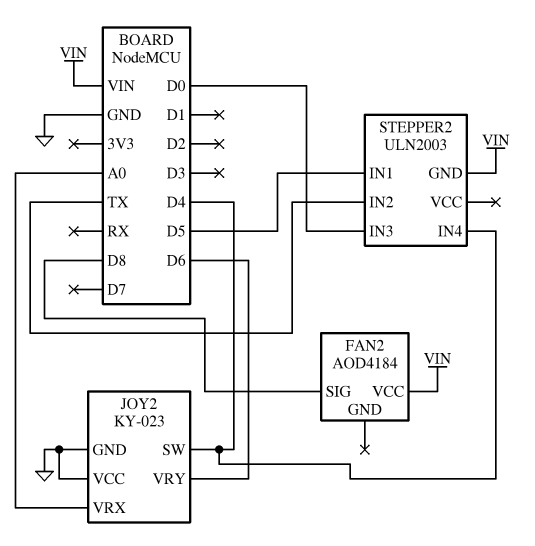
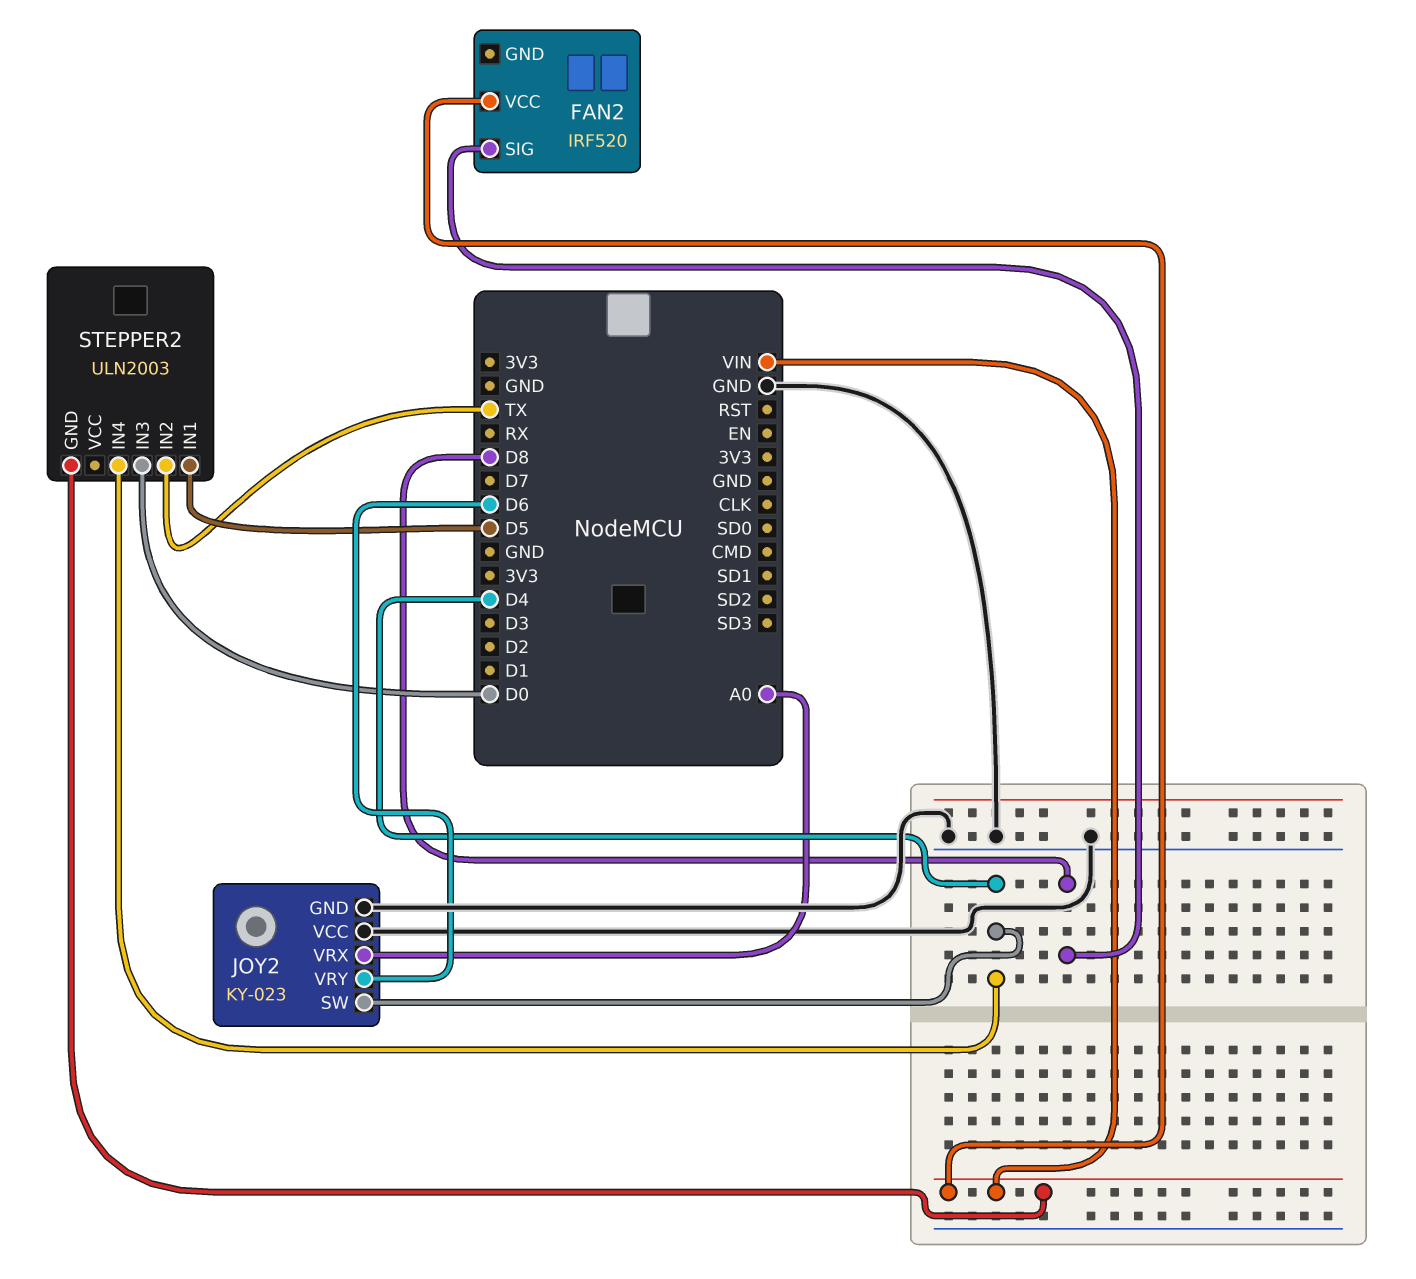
FAN2: AOD4184 -> IRF520

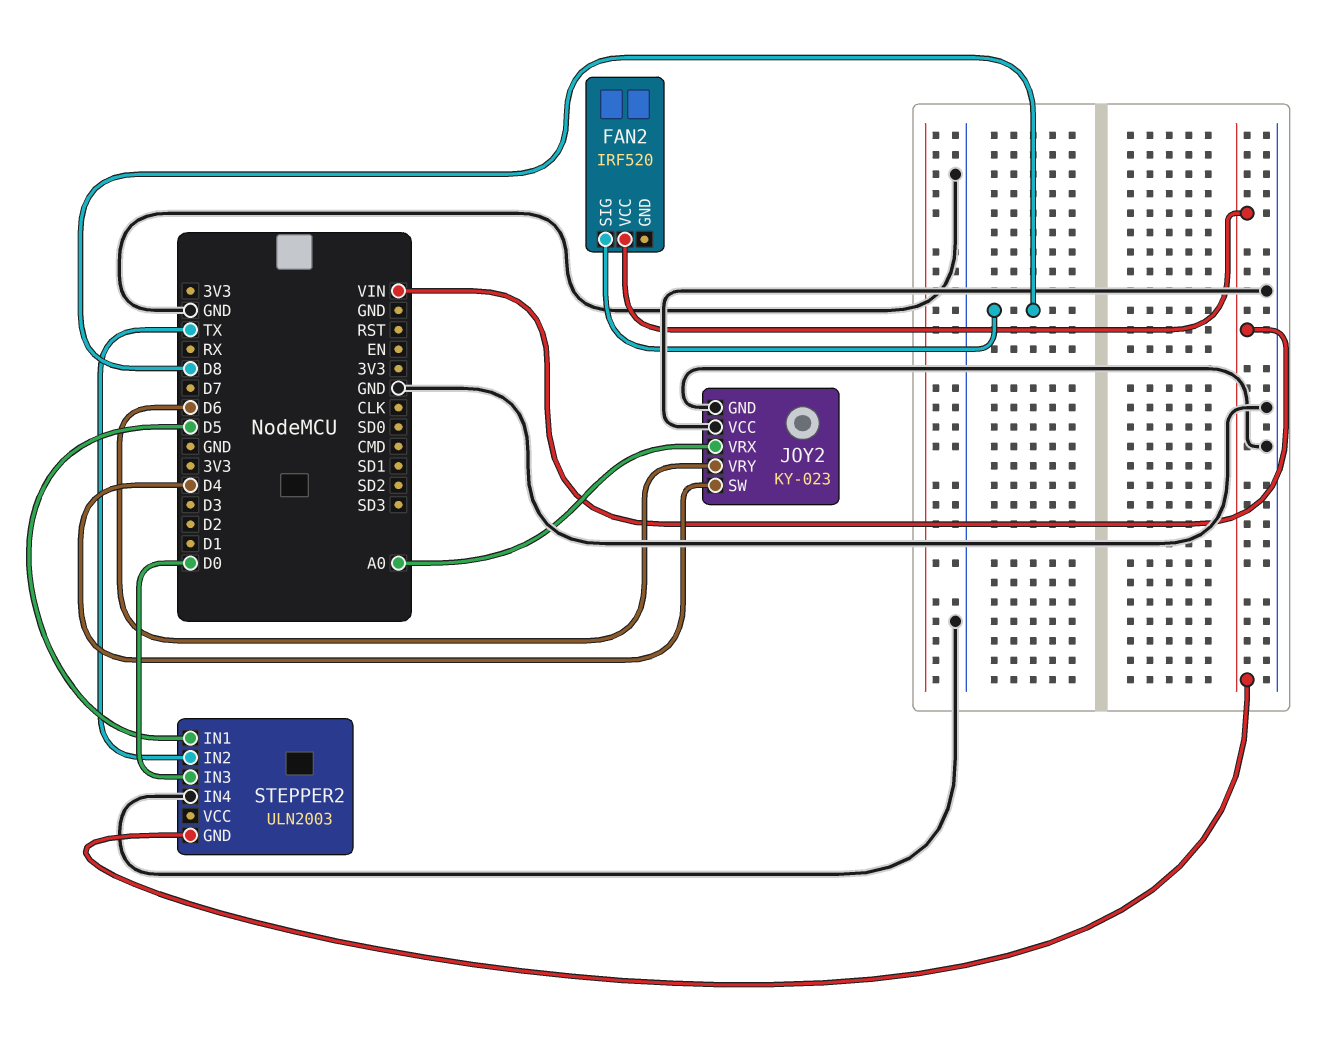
STEPPER2 pin IN4: D4 -> GND

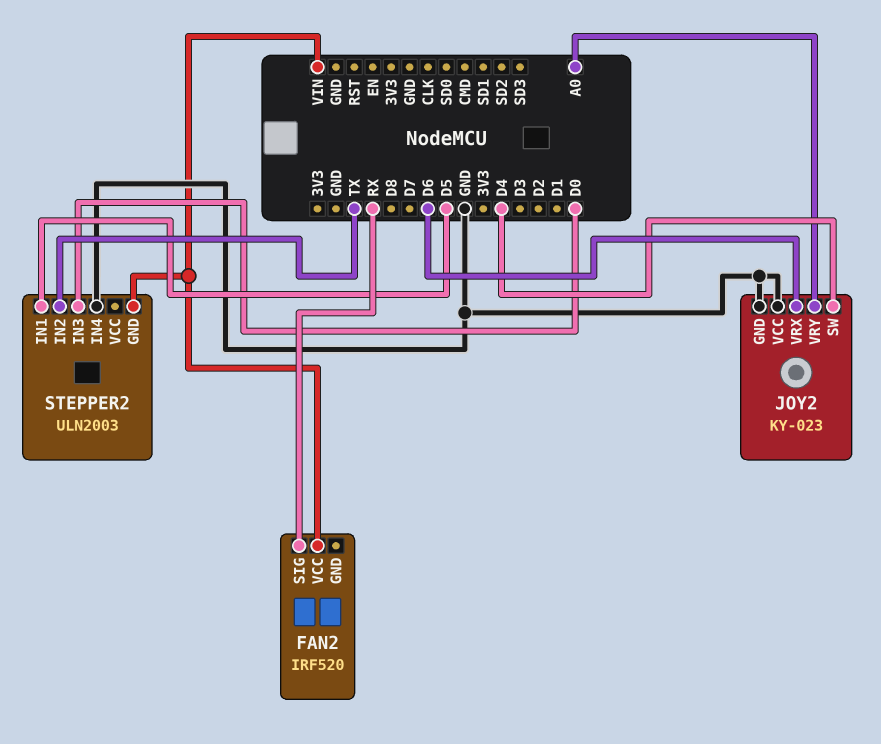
FAN2 pin SIG: D8 -> RX
JOY2 pin VRX: A0 -> D6
JOY2 pin VRY: D6 -> A0

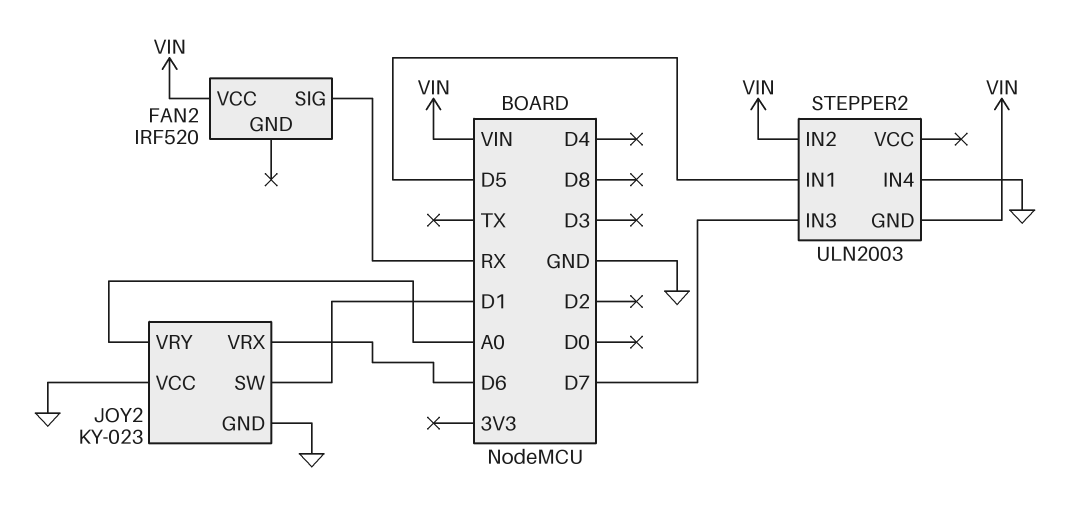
JOY2 pin SW: D4 -> D1
STEPPER2 pin IN2: TX -> VIN
STEPPER2 pin IN3: D0 -> D7

